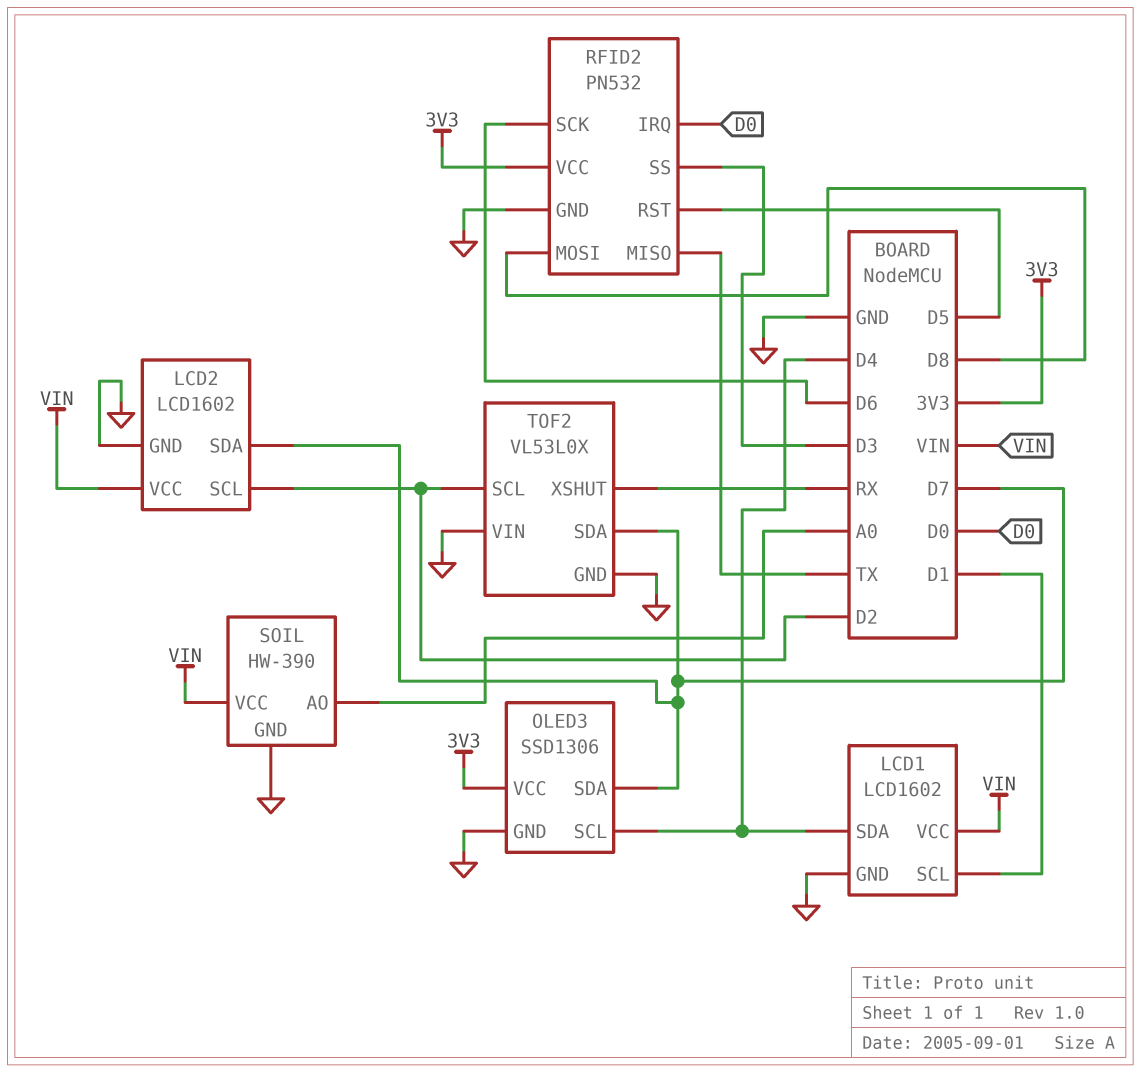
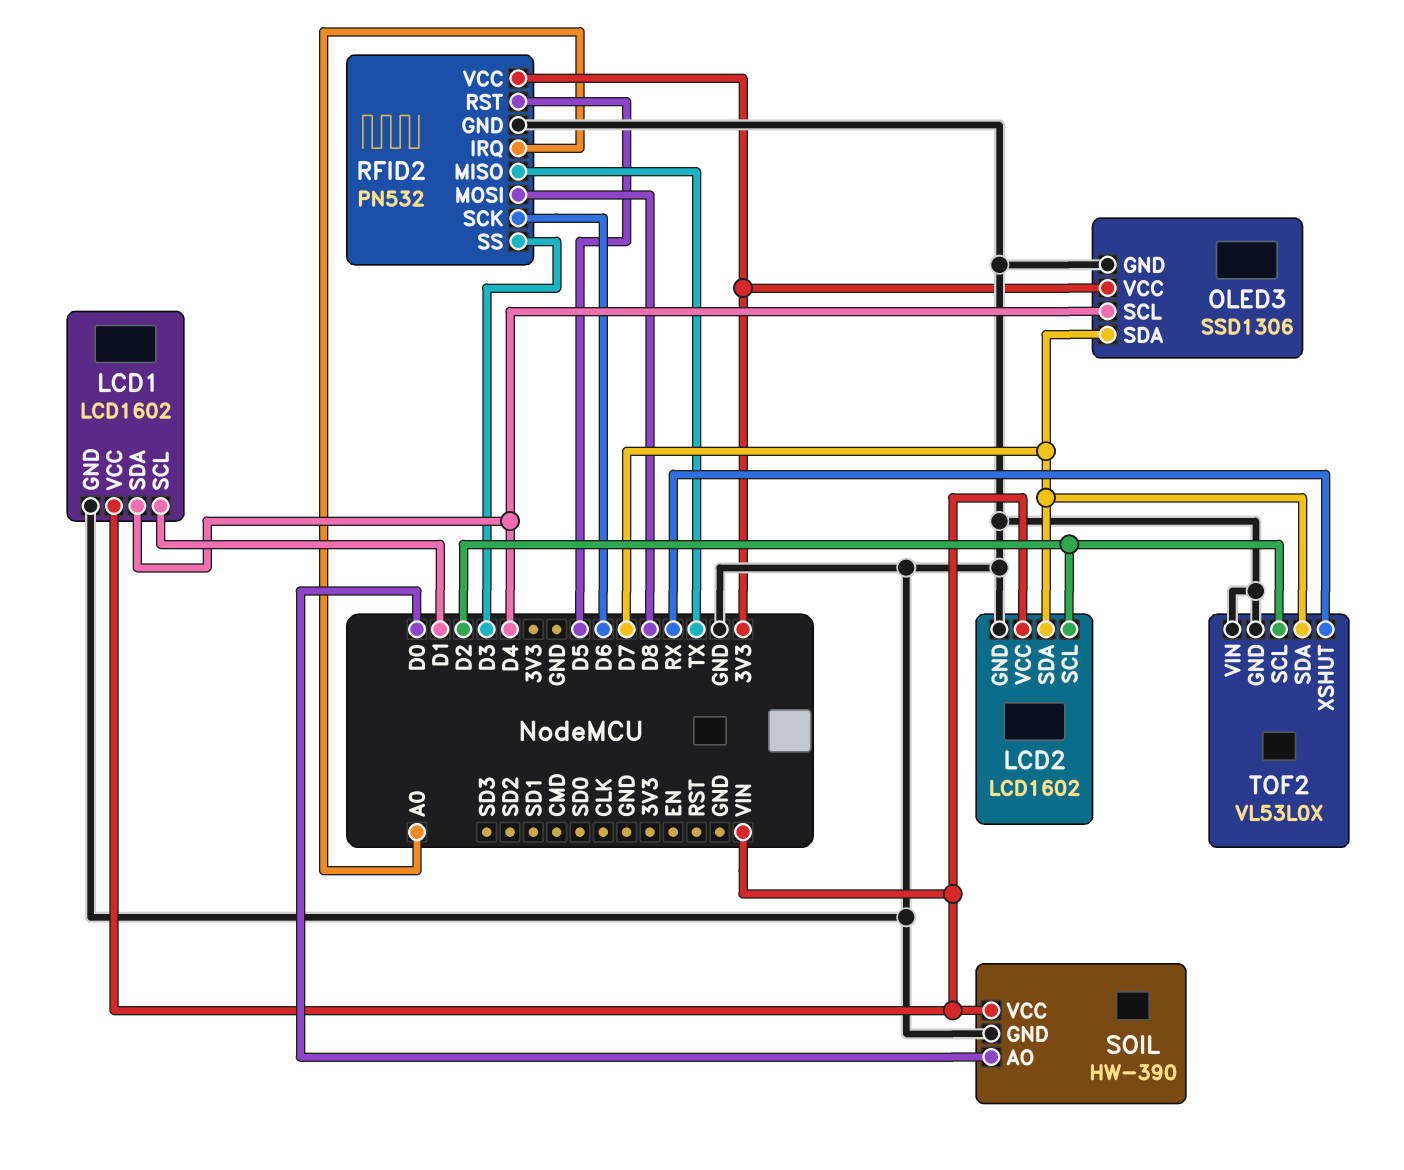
RFID2 pin IRQ: D0 -> A0
SOIL pin AO: A0 -> D0

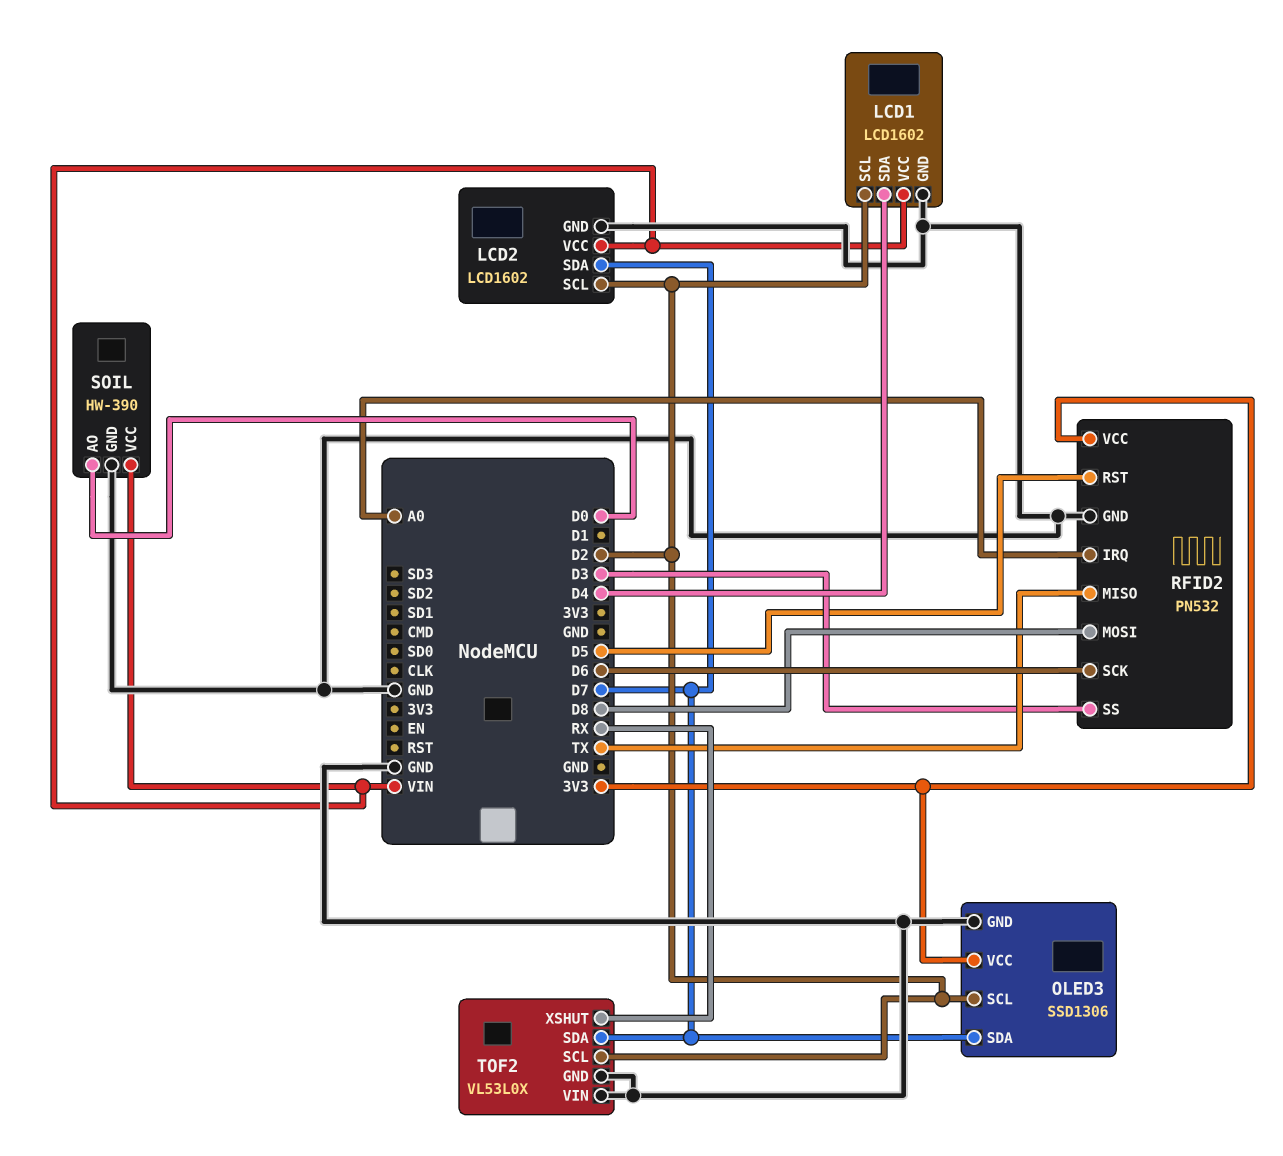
LCD1 pin SCL: D1 -> D2
OLED3 pin SCL: D4 -> D2

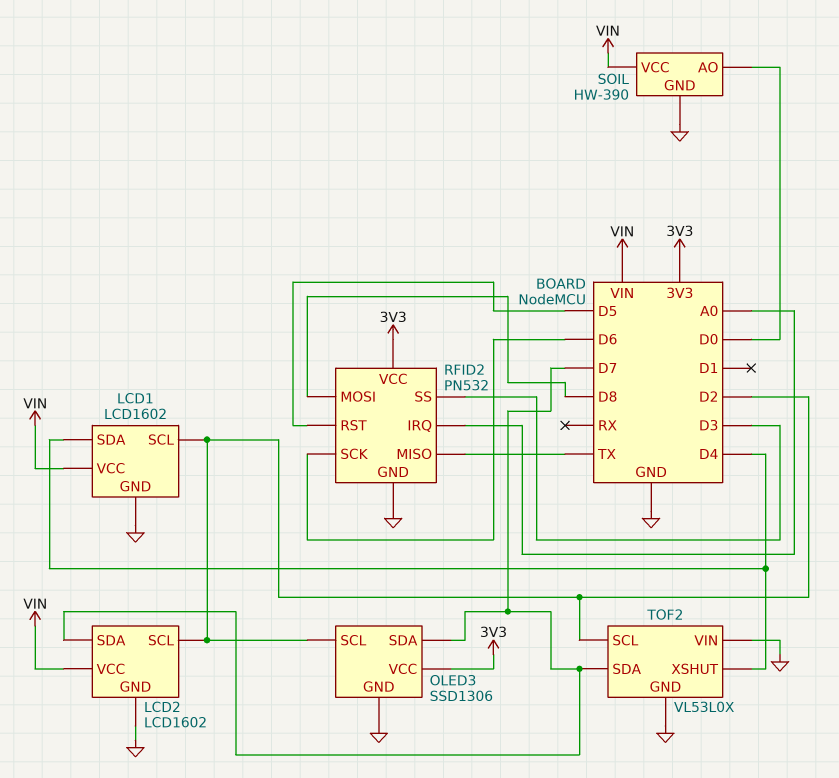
TOF2 pin XSHUT: RX -> D4

